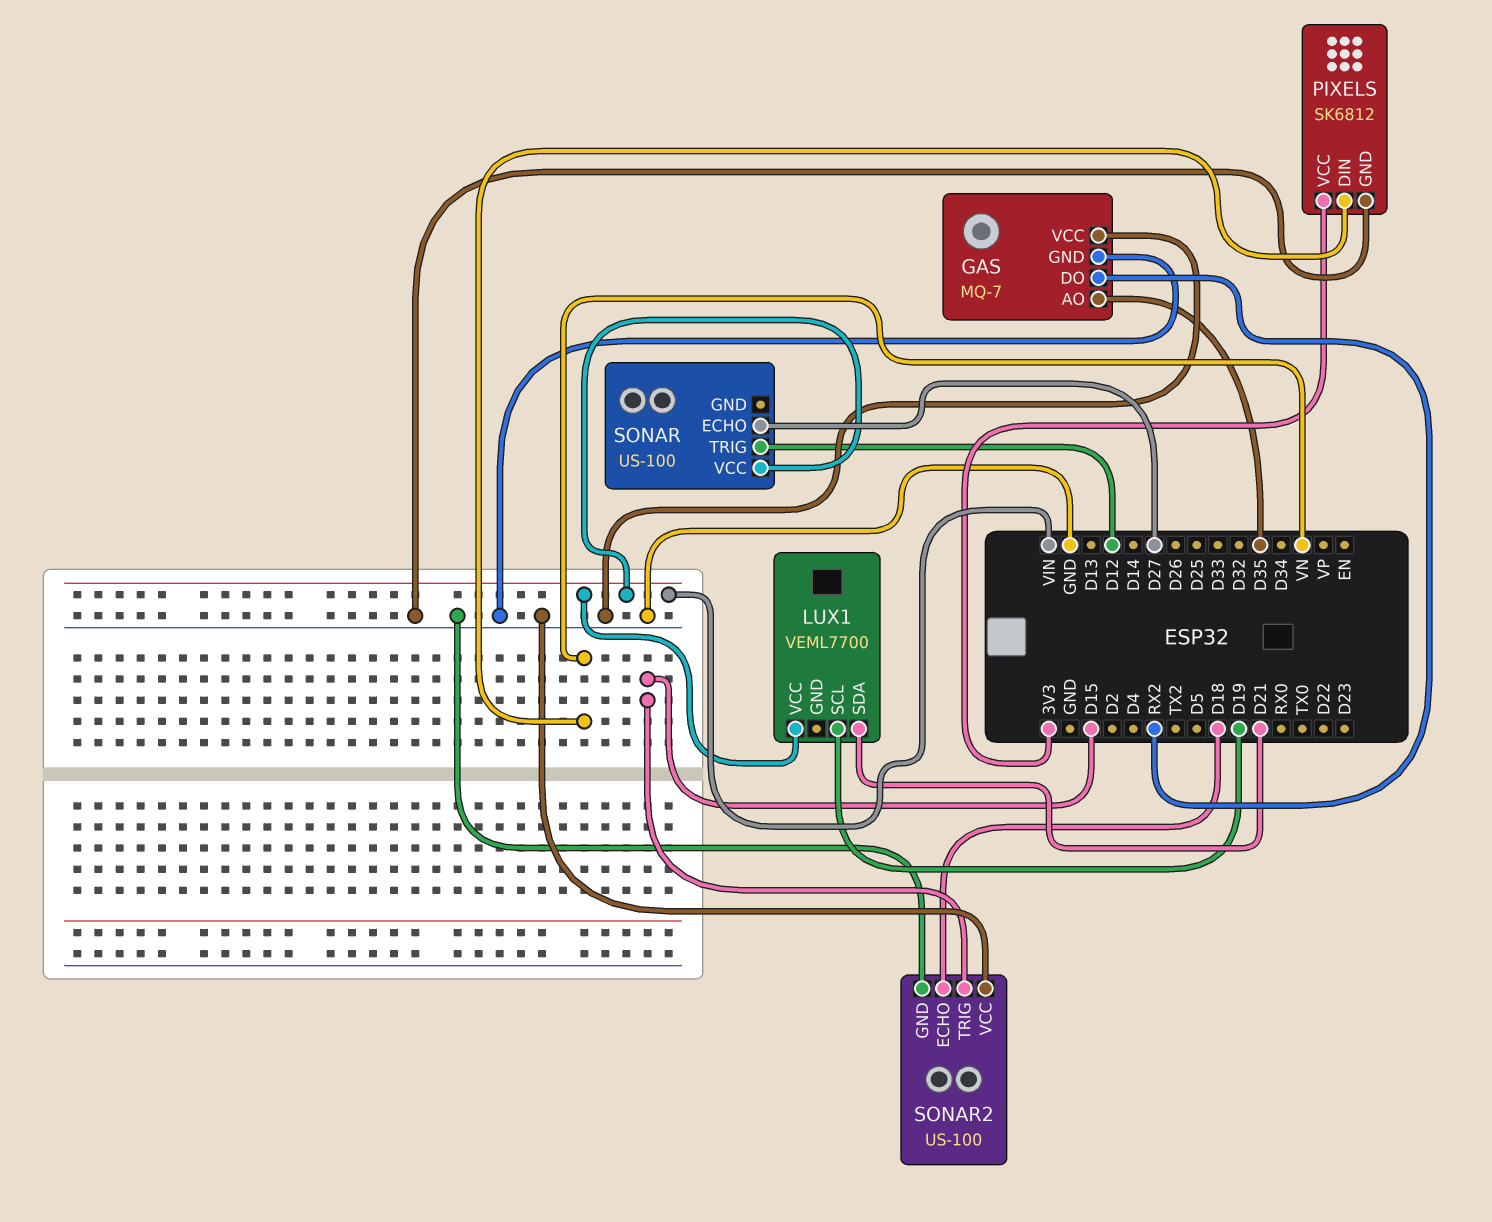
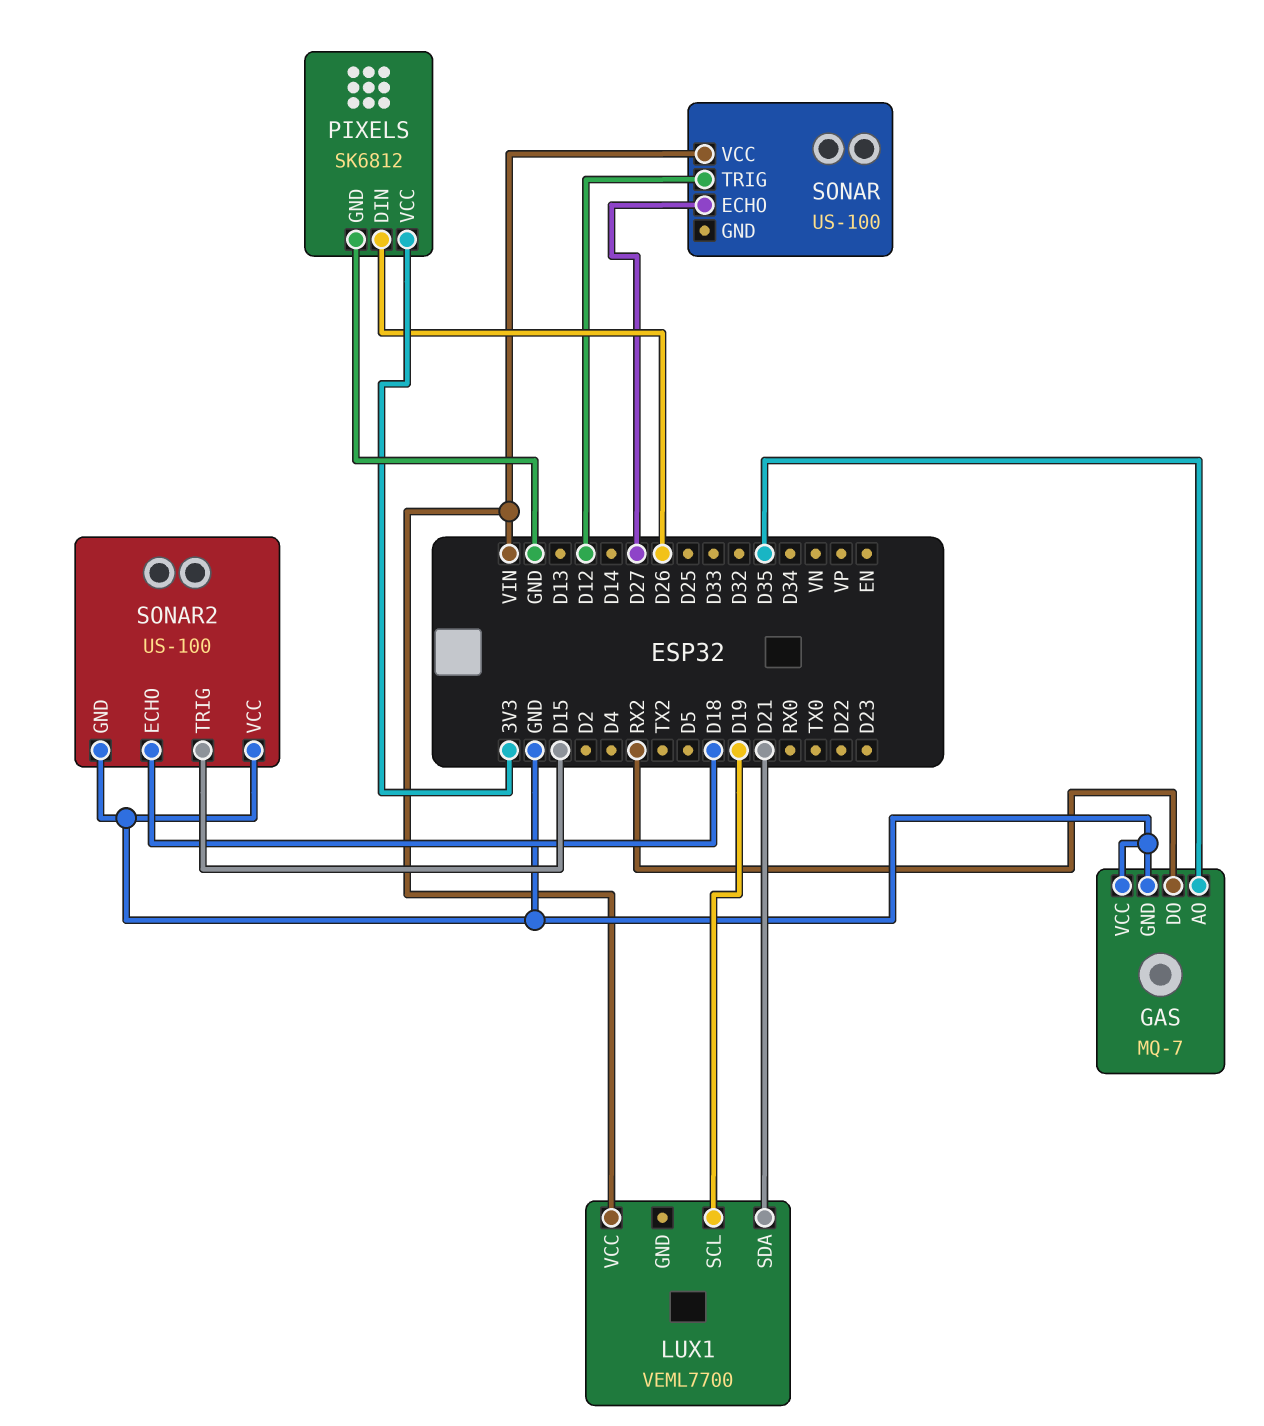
PIXELS pin DIN: VN -> D26

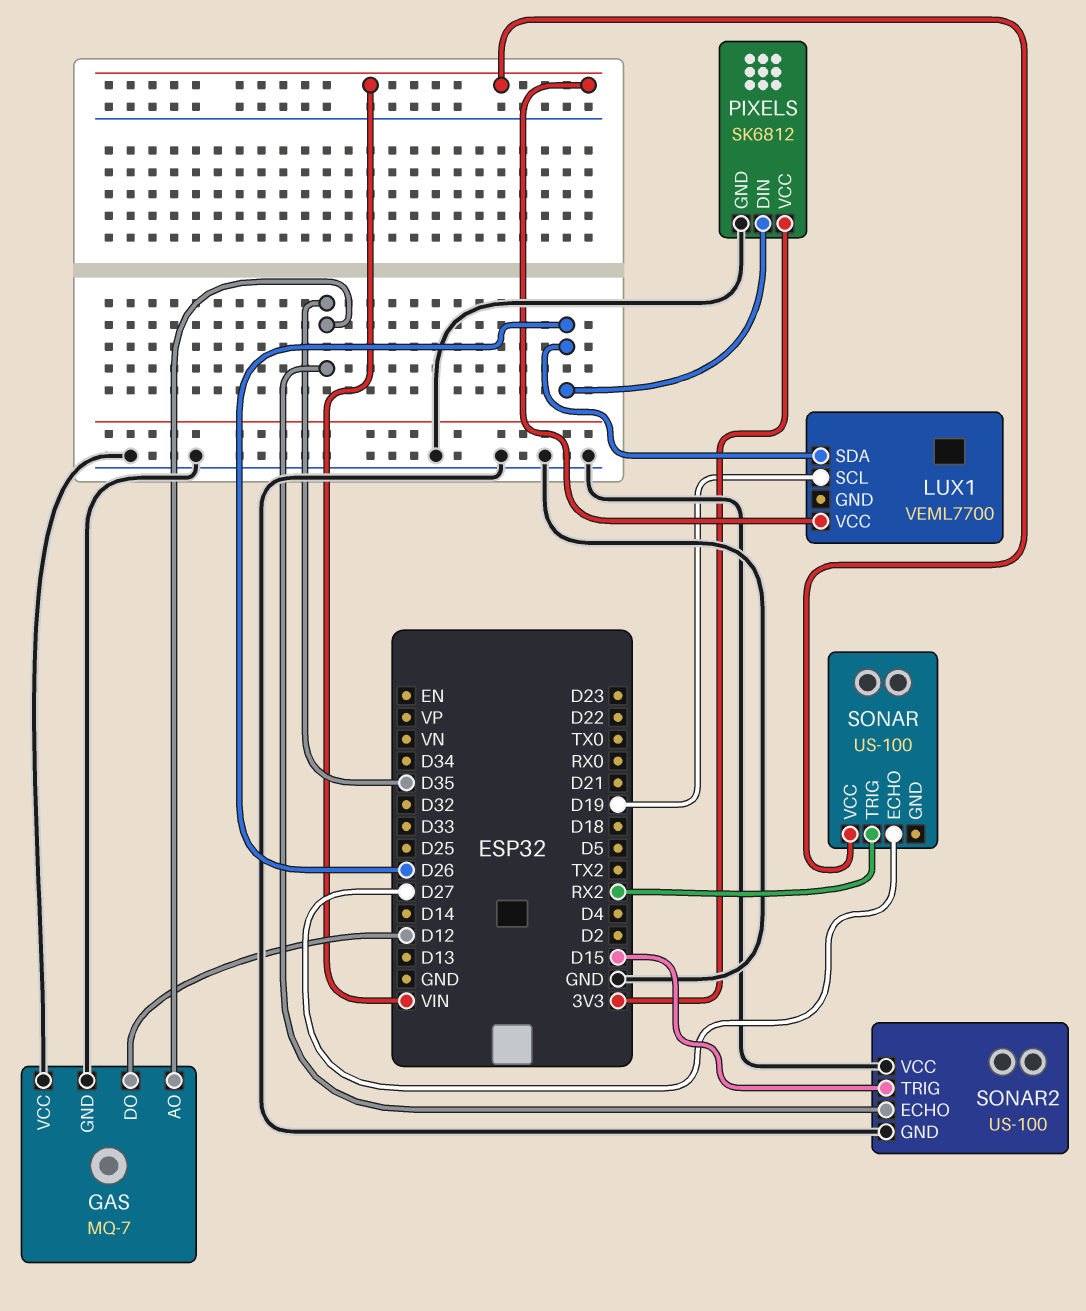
GAS pin DO: RX2 -> D12
LUX1 pin SDA: D21 -> D26
SONAR pin TRIG: D12 -> RX2
SONAR2 pin ECHO: D18 -> D35

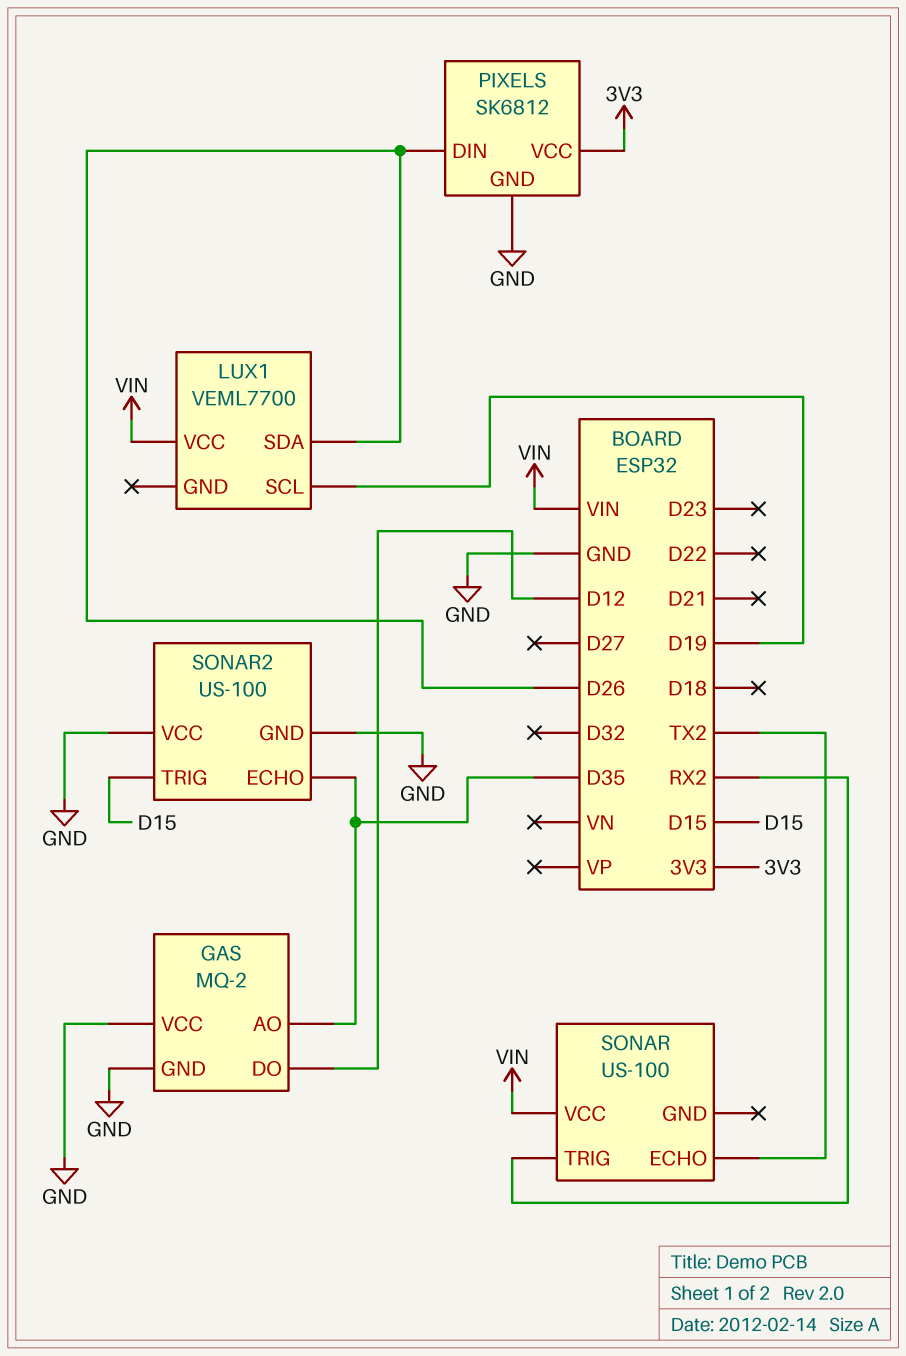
GAS: MQ-7 -> MQ-2
SONAR pin ECHO: D27 -> TX2

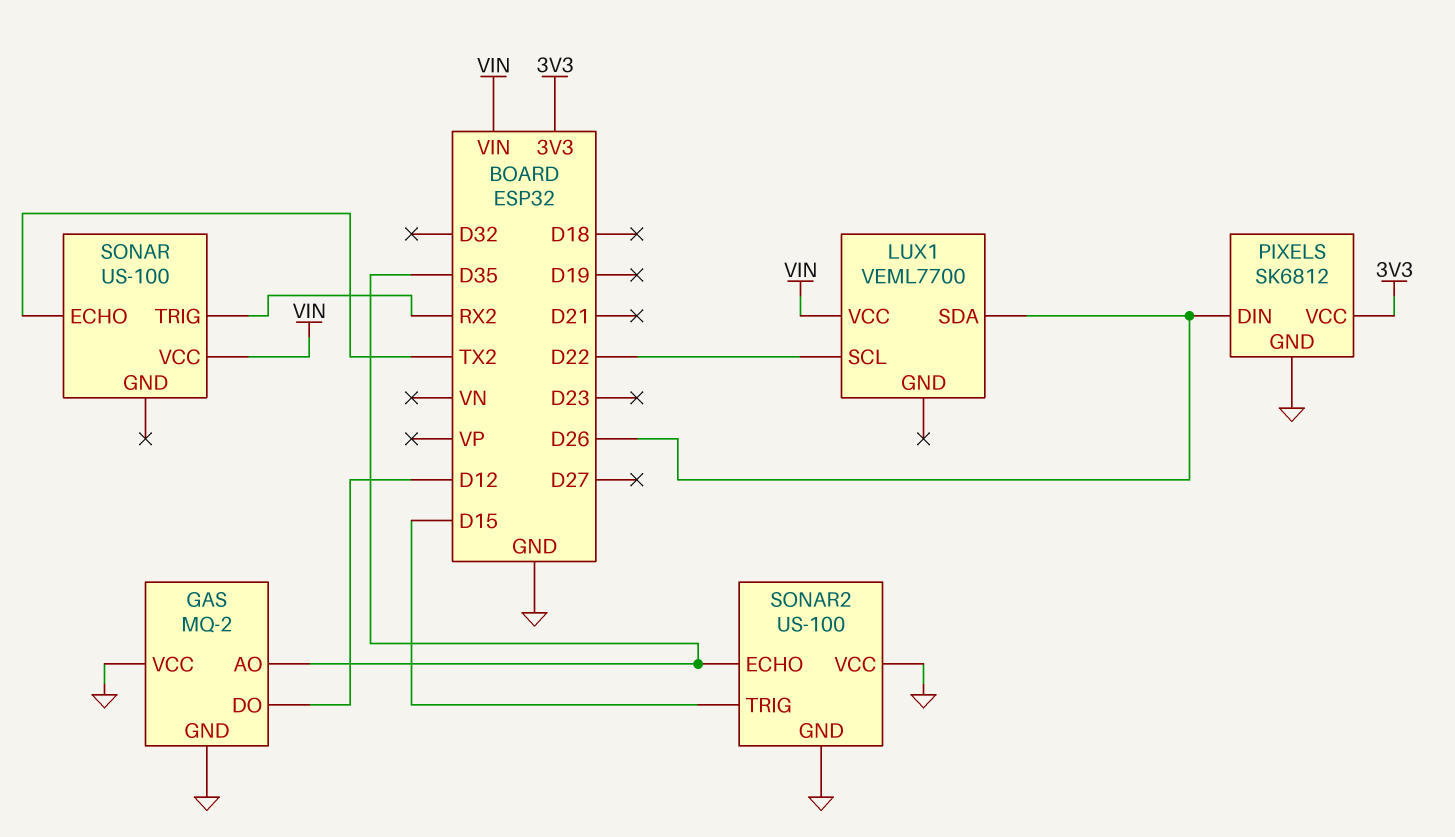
LUX1 pin SCL: D19 -> D22

